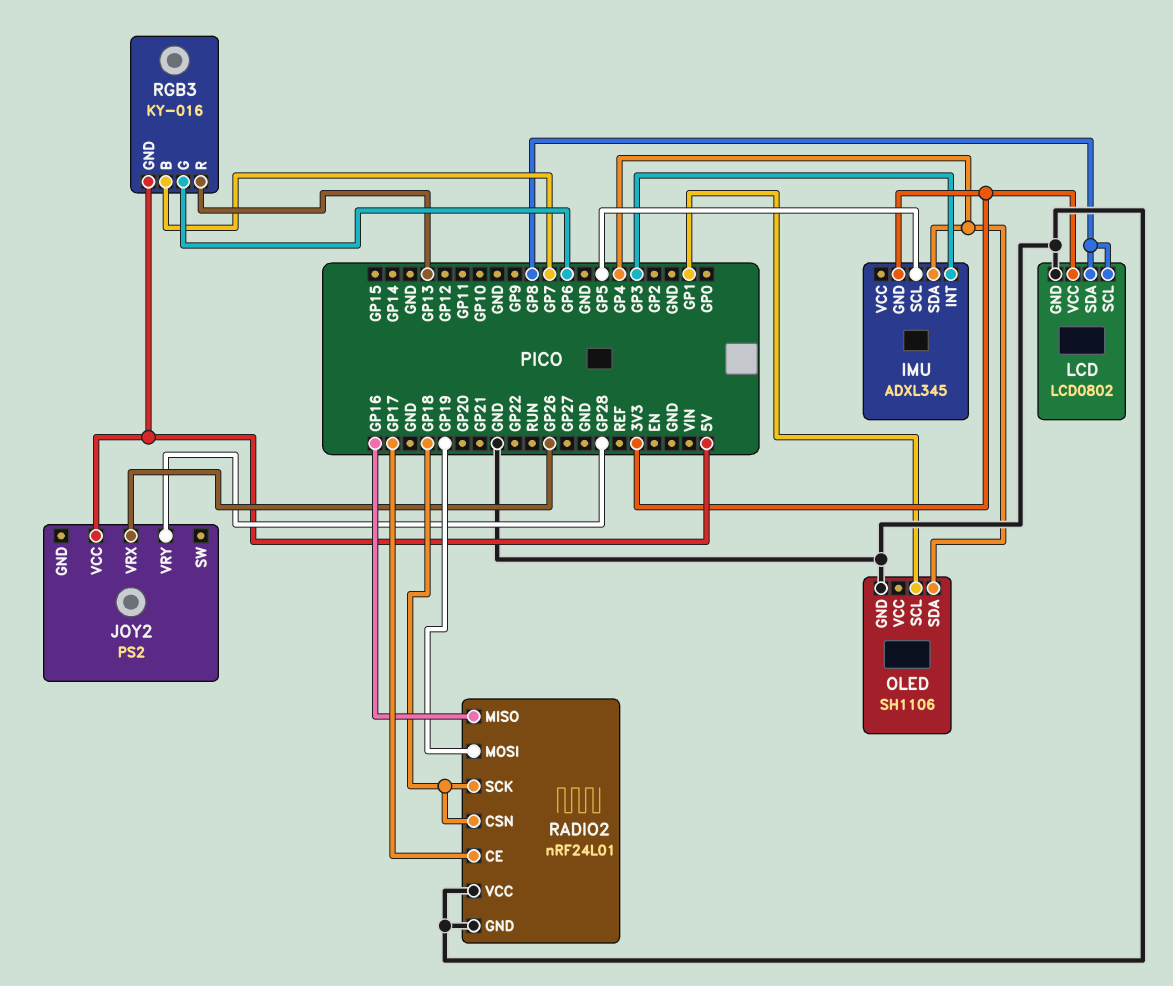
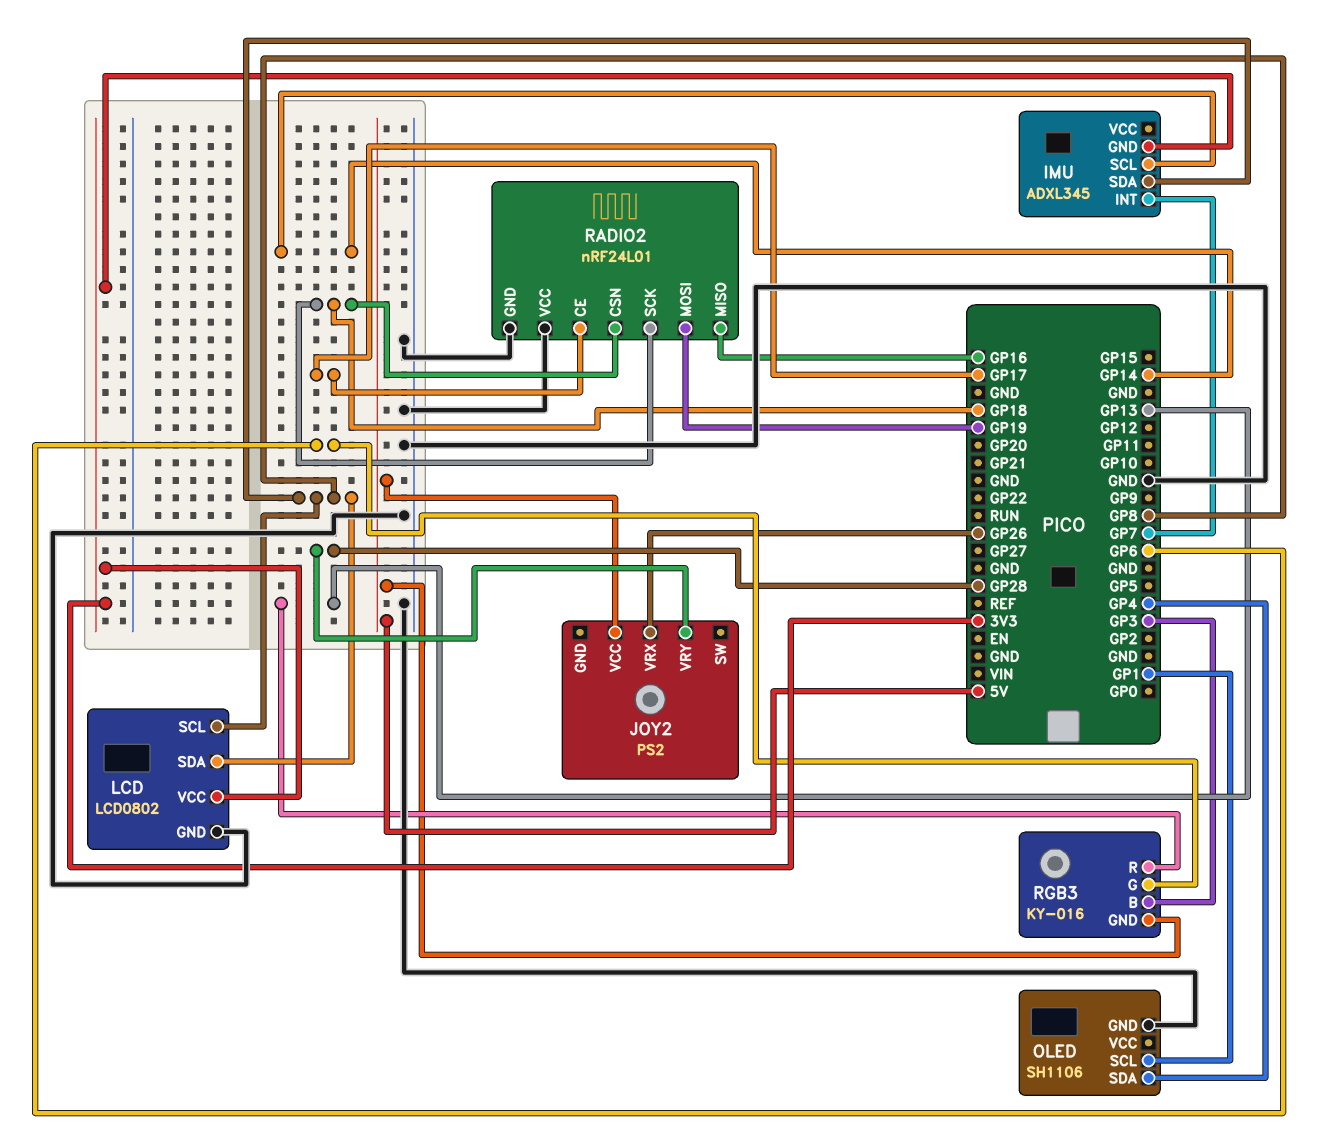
IMU pin INT: GP3 -> GP7
IMU pin SCL: GP5 -> GP14
IMU pin SDA: GP4 -> GP8
RGB3 pin B: GP7 -> GP3

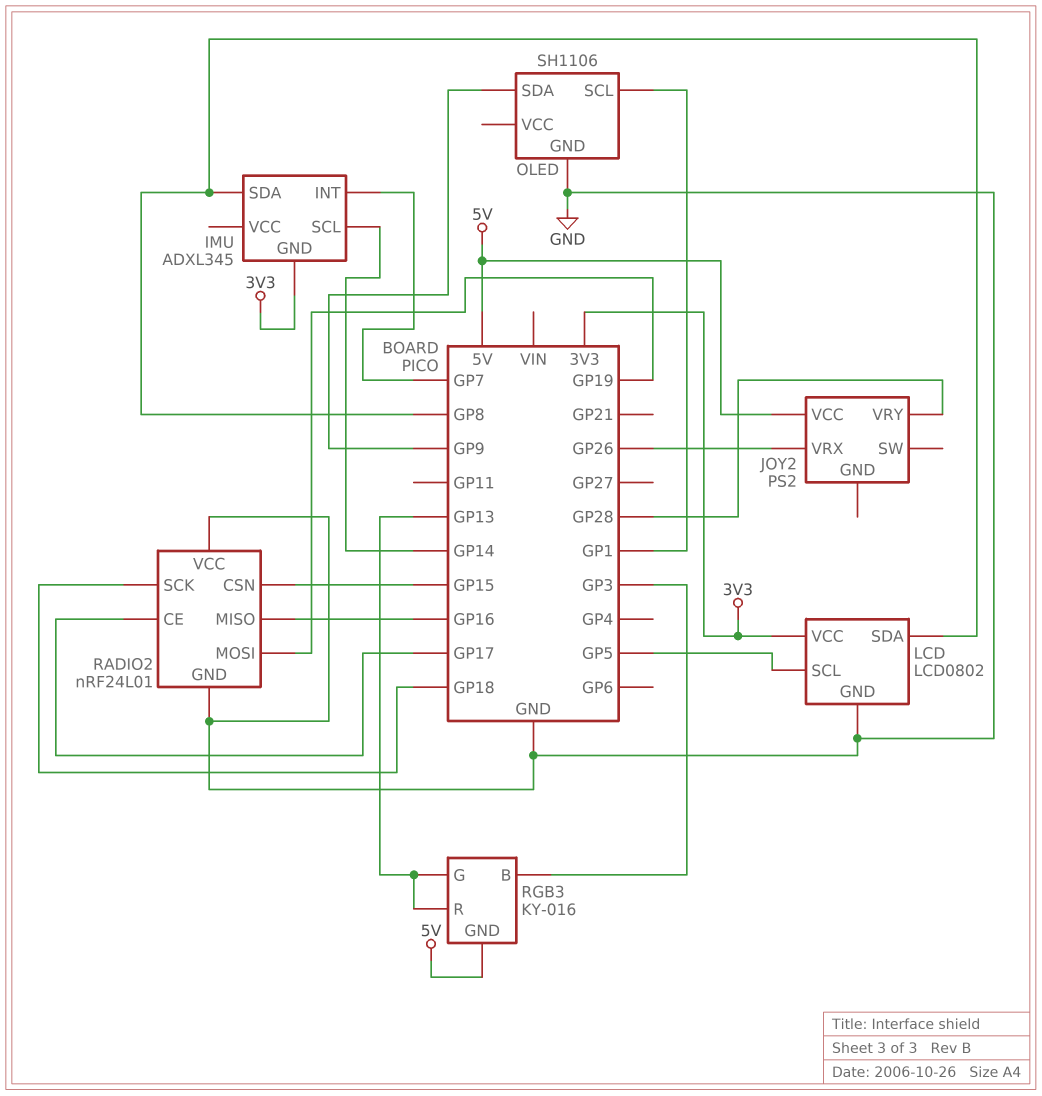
LCD pin SCL: GP8 -> GP5
OLED pin SDA: GP4 -> GP9
RADIO2 pin CSN: GP18 -> GP15
RGB3 pin G: GP6 -> GP13

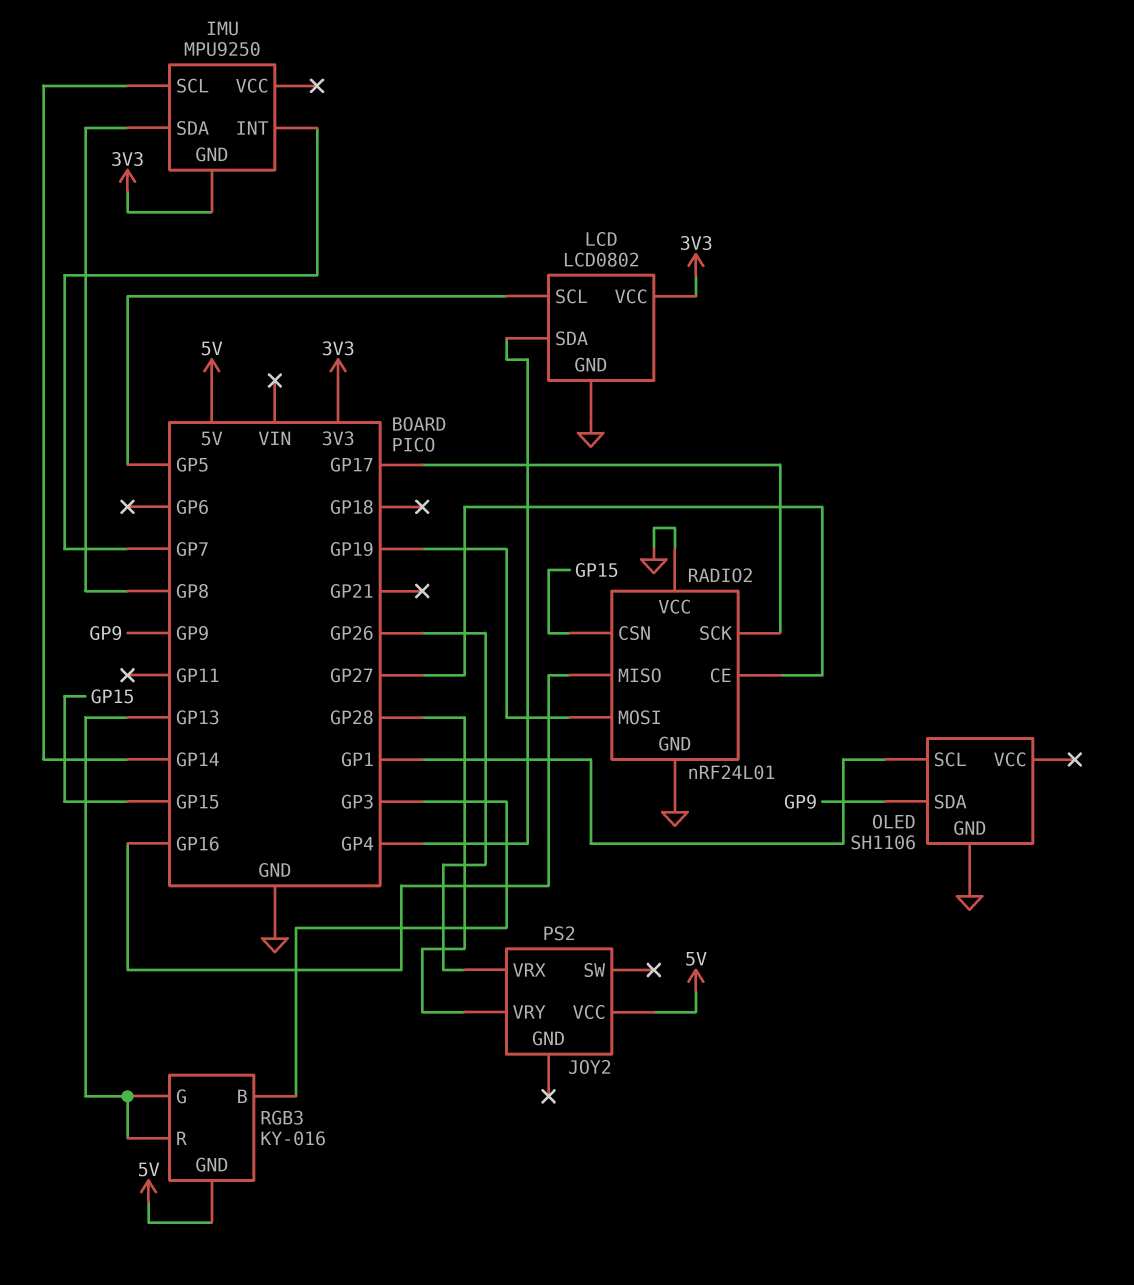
IMU: ADXL345 -> MPU9250
LCD pin SDA: GP8 -> GP4
RADIO2 pin CE: GP17 -> GP27
RADIO2 pin SCK: GP18 -> GP17

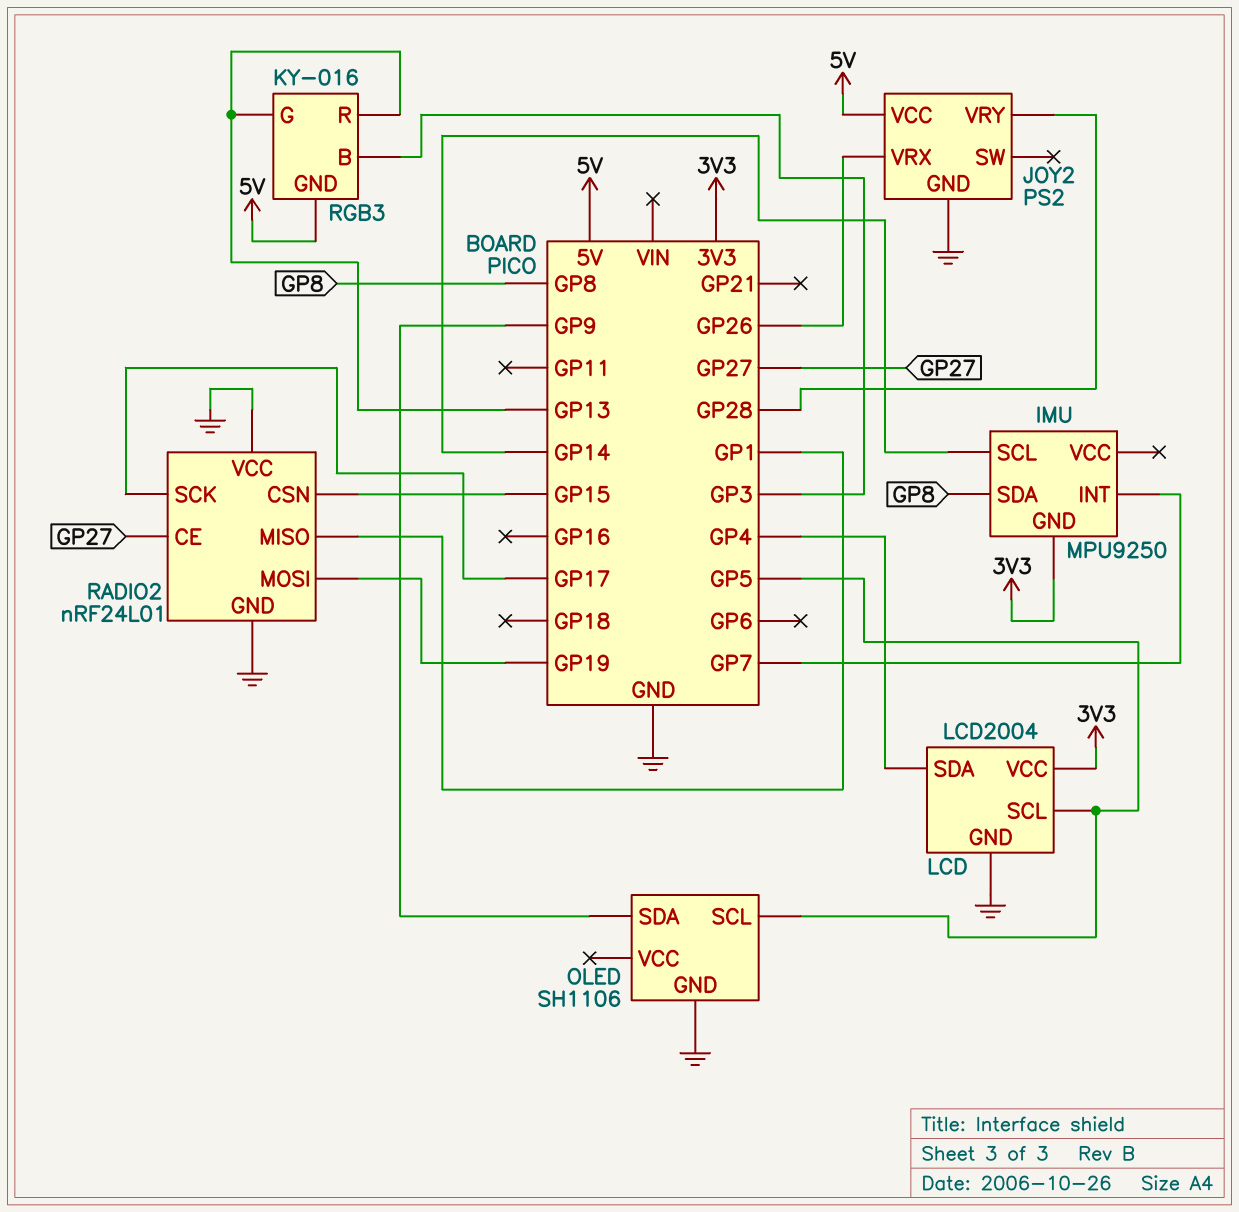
JOY2 pin GND: none -> GND
LCD: LCD0802 -> LCD2004
OLED pin SCL: GP1 -> GP5
RADIO2 pin MISO: GP16 -> GP1

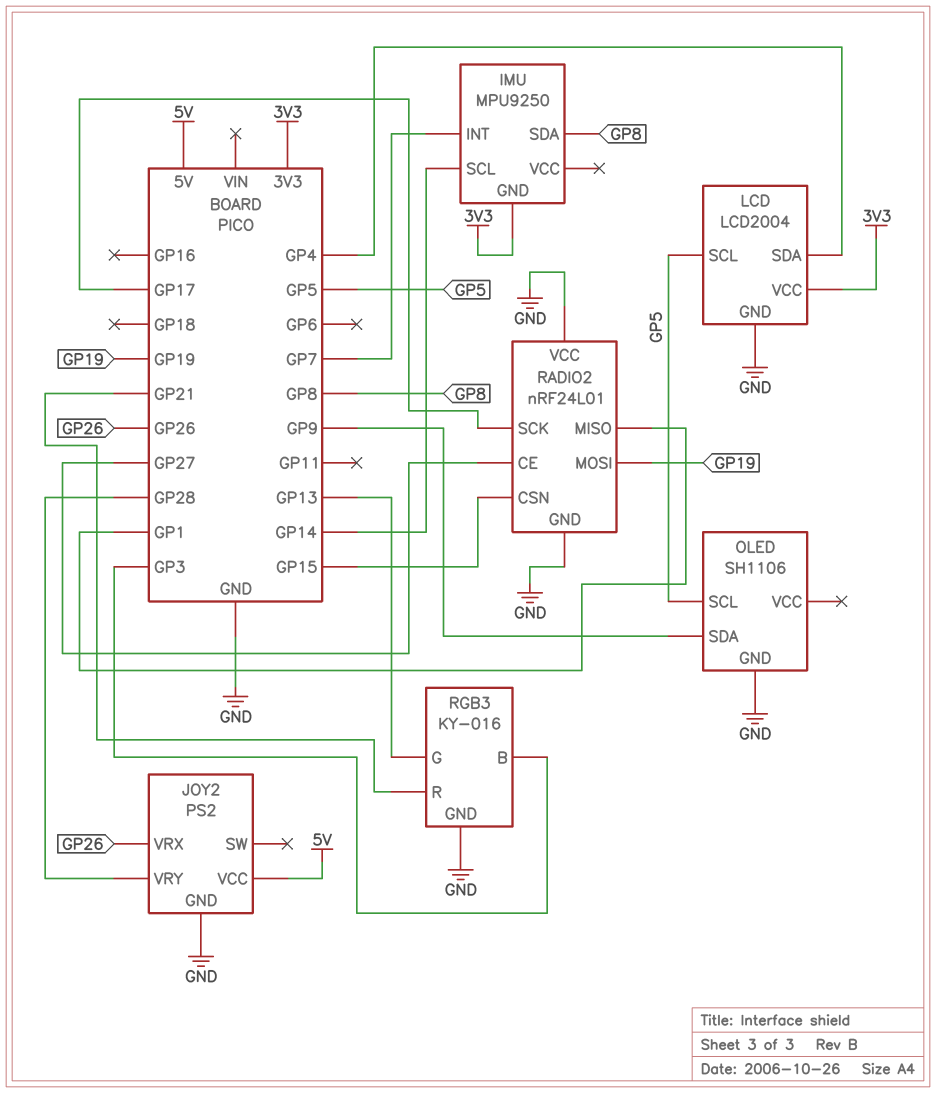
RGB3 pin GND: 5V -> GND
RGB3 pin R: GP13 -> GP21

